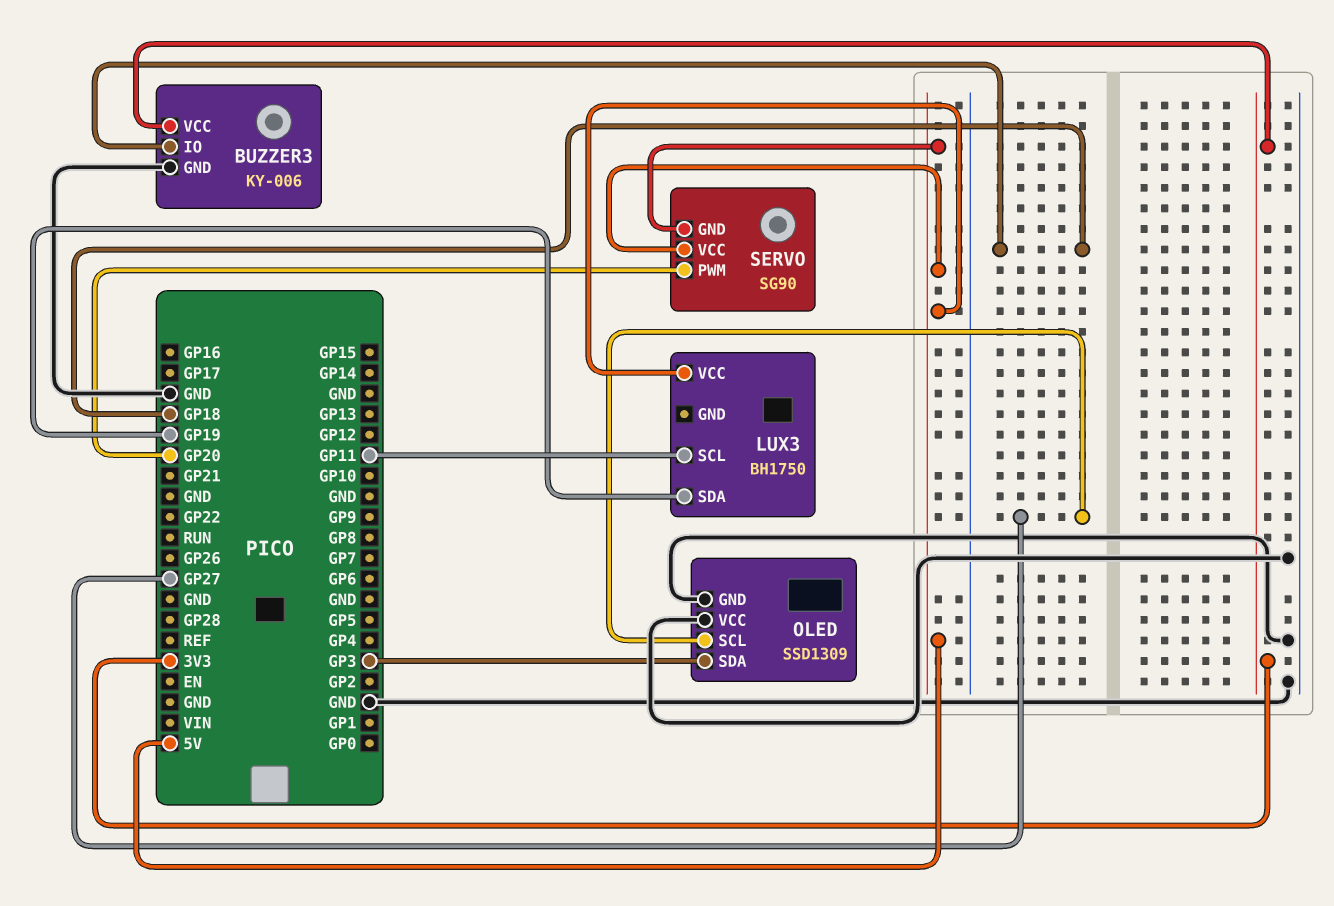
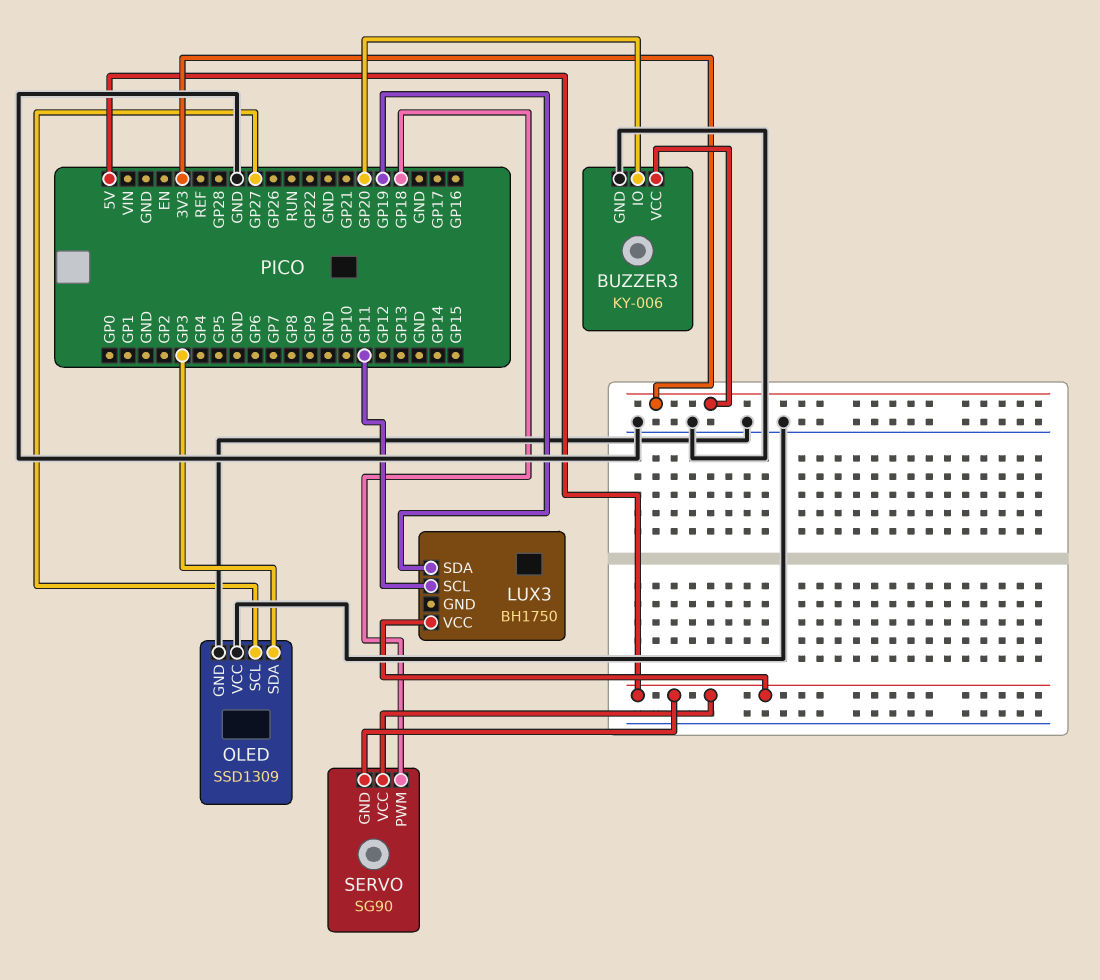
BUZZER3 pin IO: GP18 -> GP20
SERVO pin PWM: GP20 -> GP18

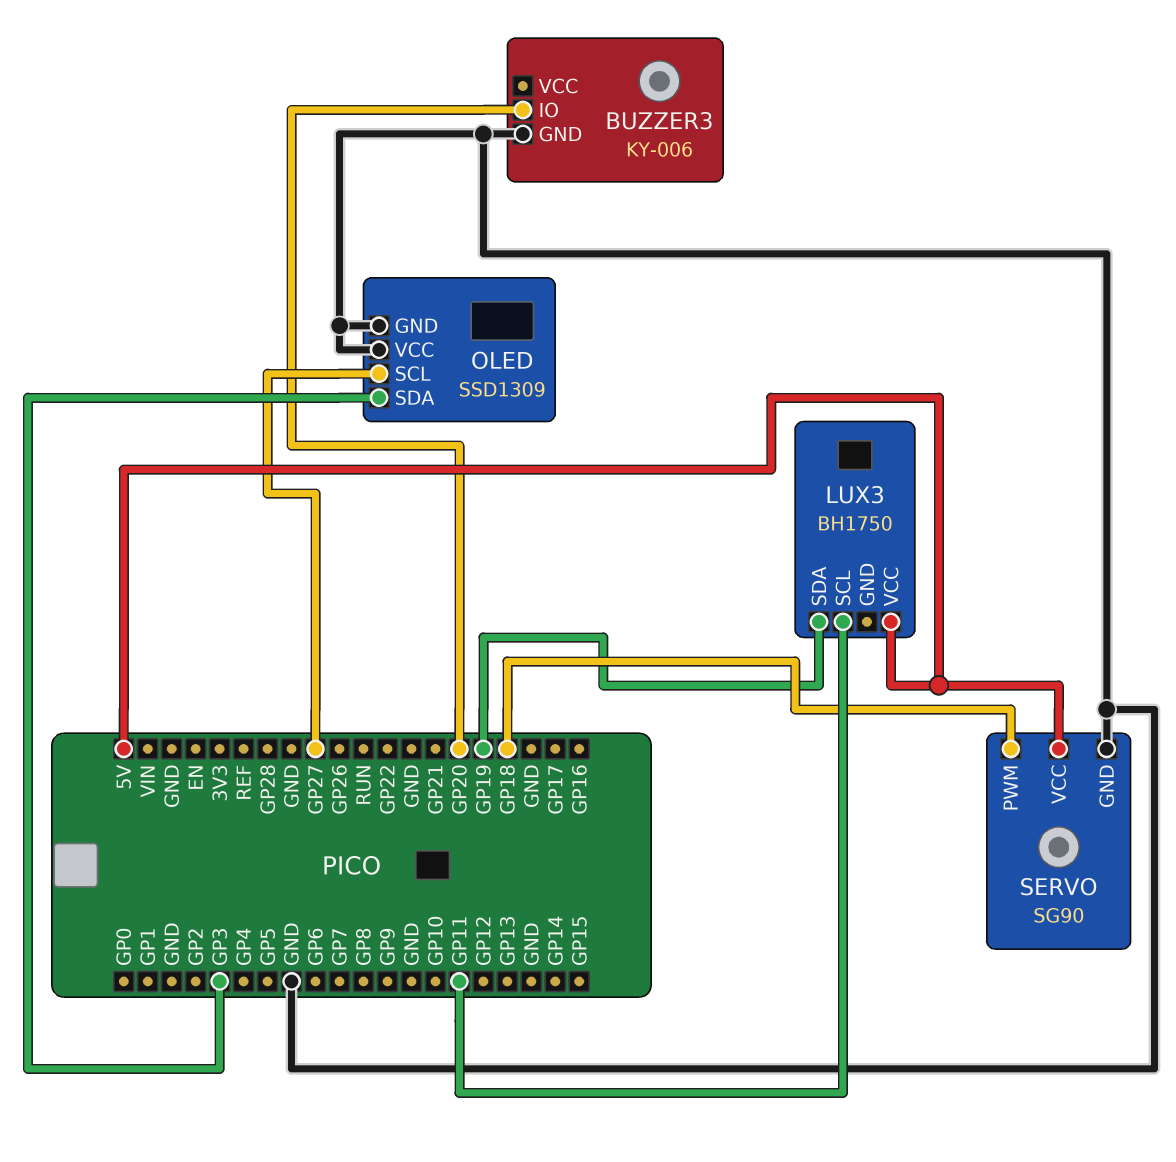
BUZZER3 pin VCC: 3V3 -> none
SERVO pin GND: 5V -> GND

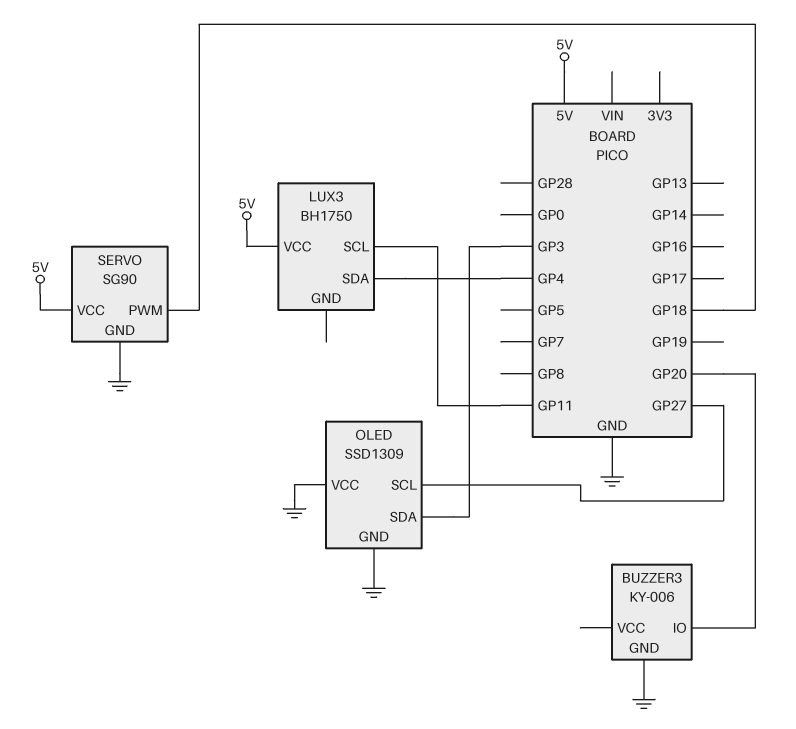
LUX3 pin SDA: GP19 -> GP4

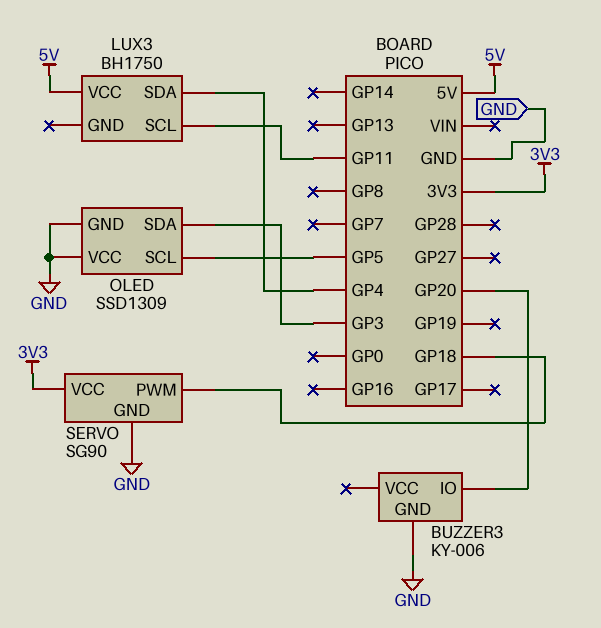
OLED pin SCL: GP27 -> GP5
SERVO pin VCC: 5V -> 3V3

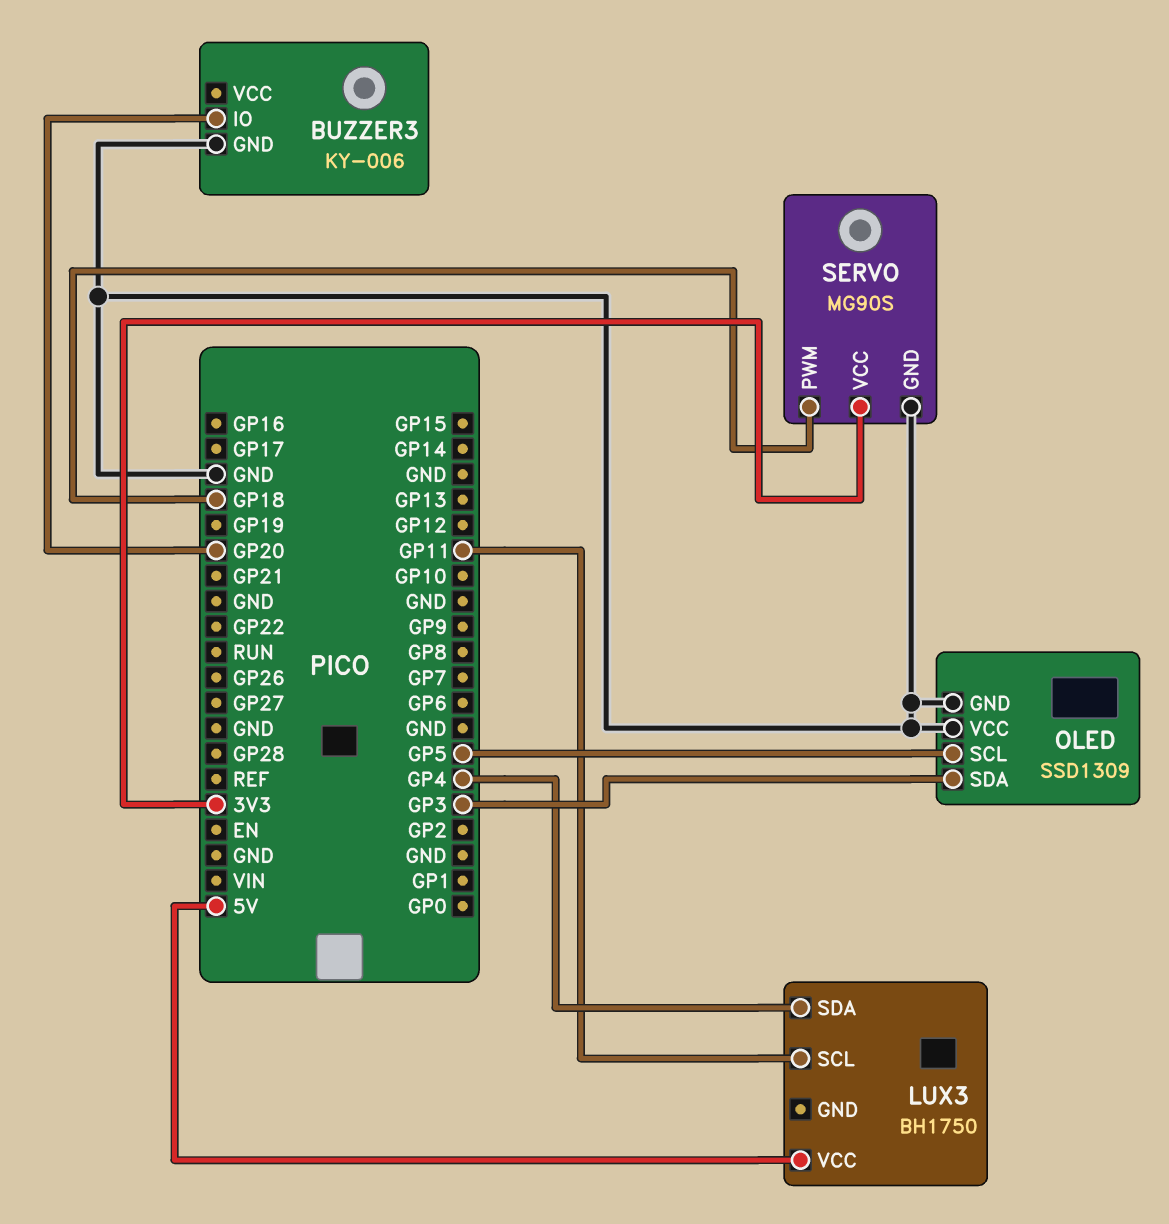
SERVO: SG90 -> MG90S

